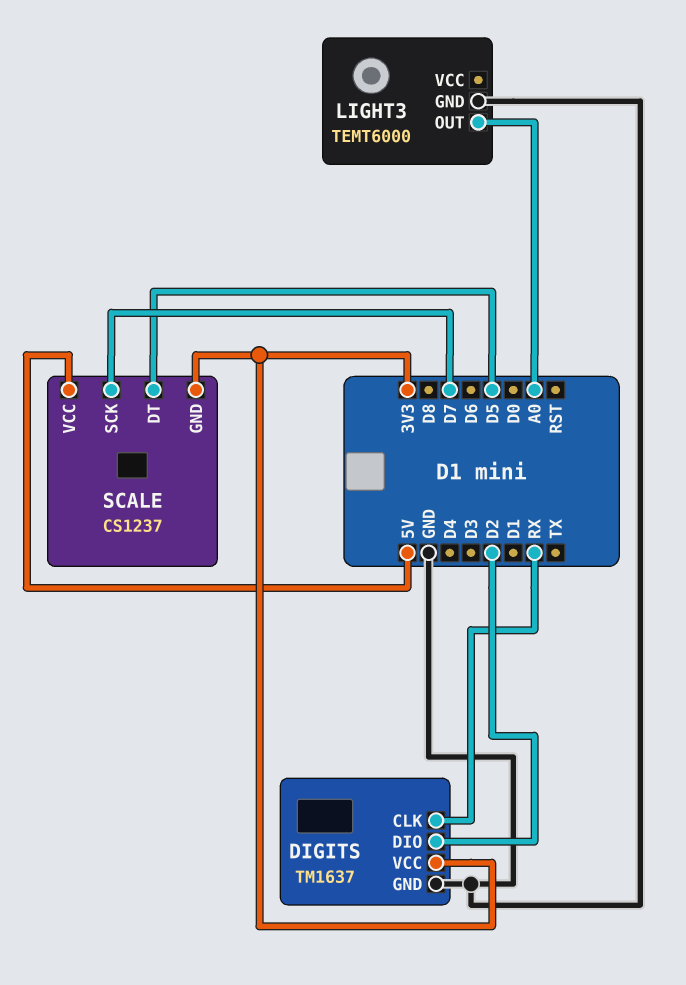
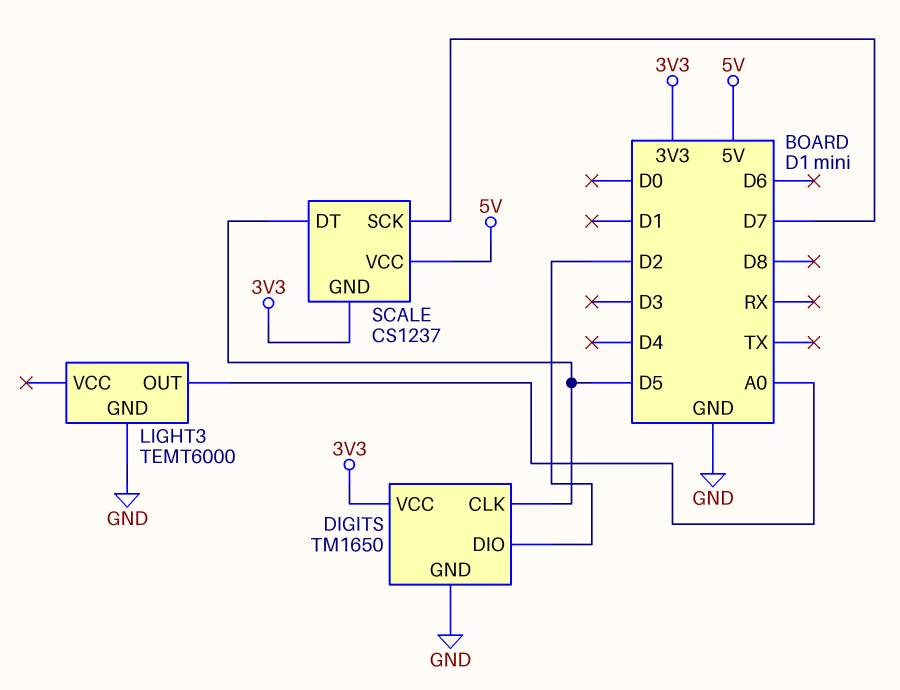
DIGITS: TM1637 -> TM1650
DIGITS pin CLK: RX -> D5

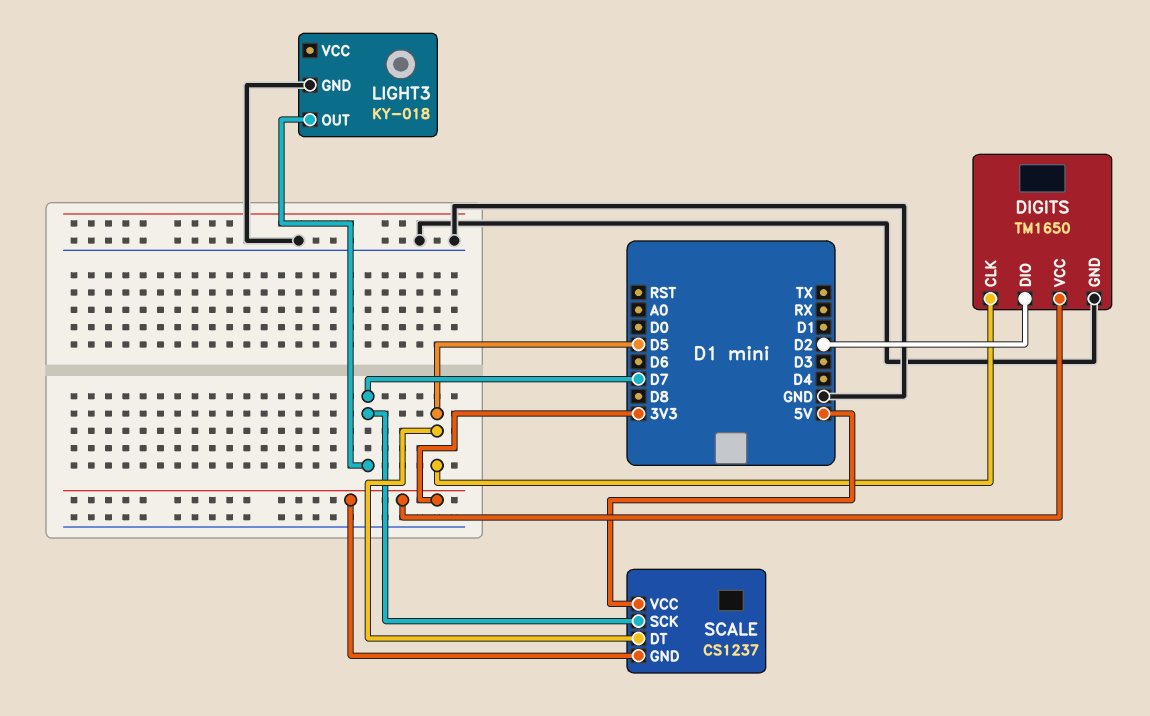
LIGHT3: TEMT6000 -> KY-018
LIGHT3 pin OUT: A0 -> D7

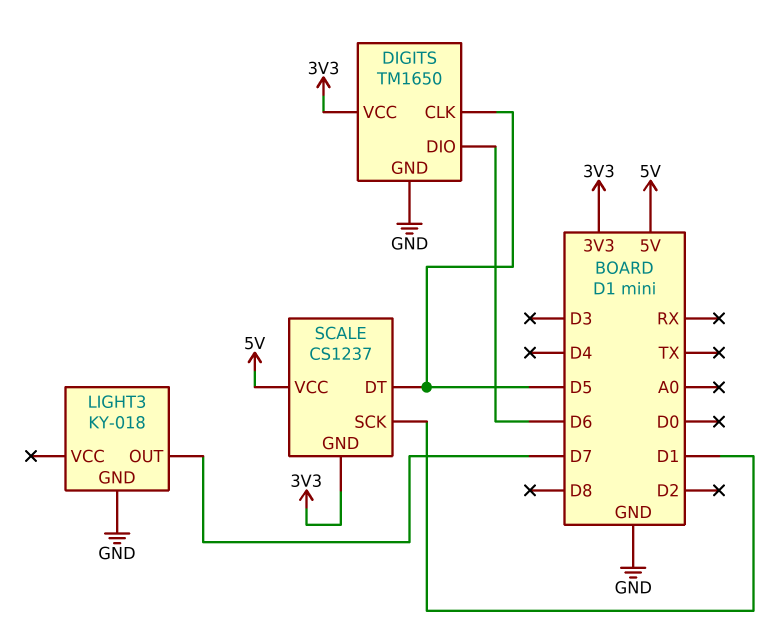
DIGITS pin DIO: D2 -> D6
SCALE pin SCK: D7 -> D1

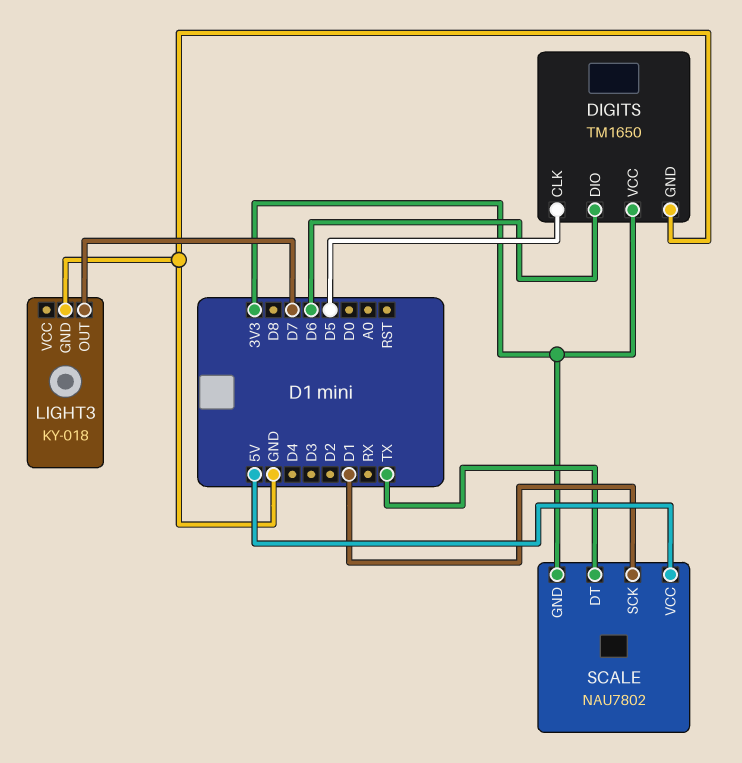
SCALE: CS1237 -> NAU7802
SCALE pin DT: D5 -> TX

